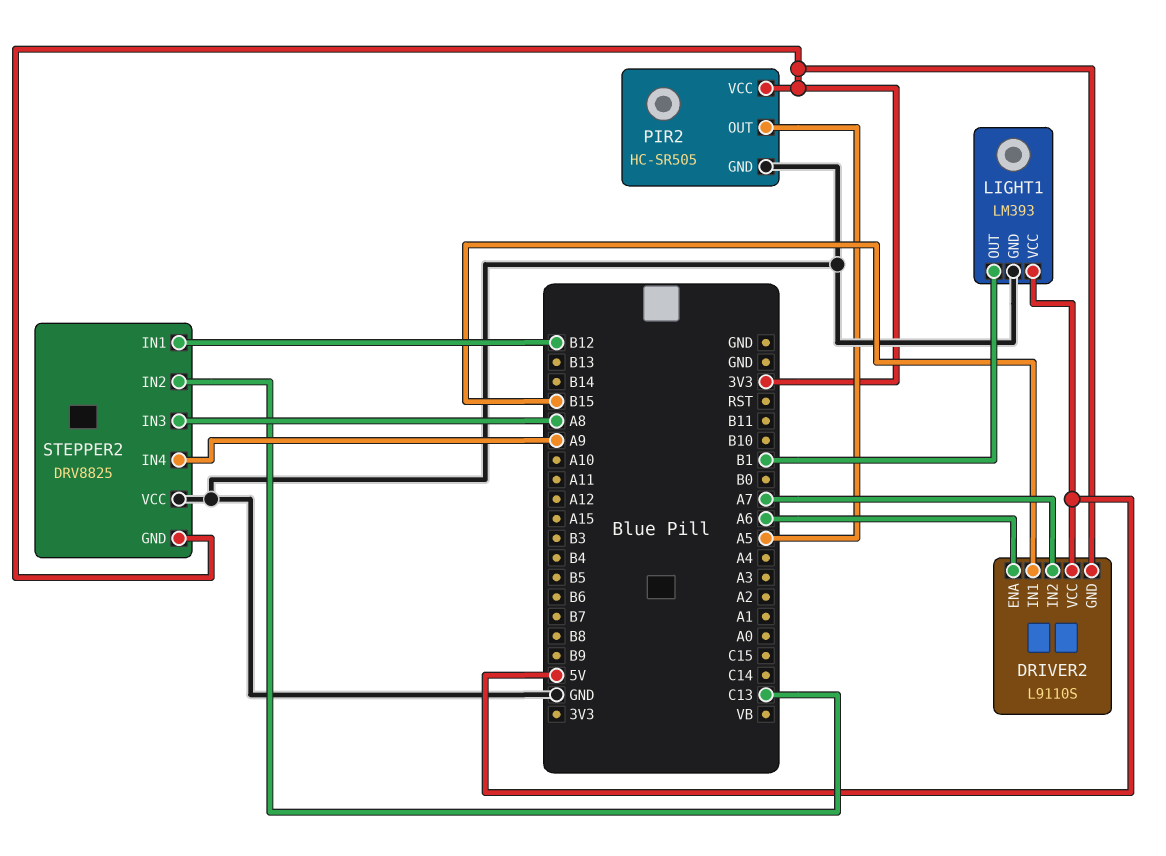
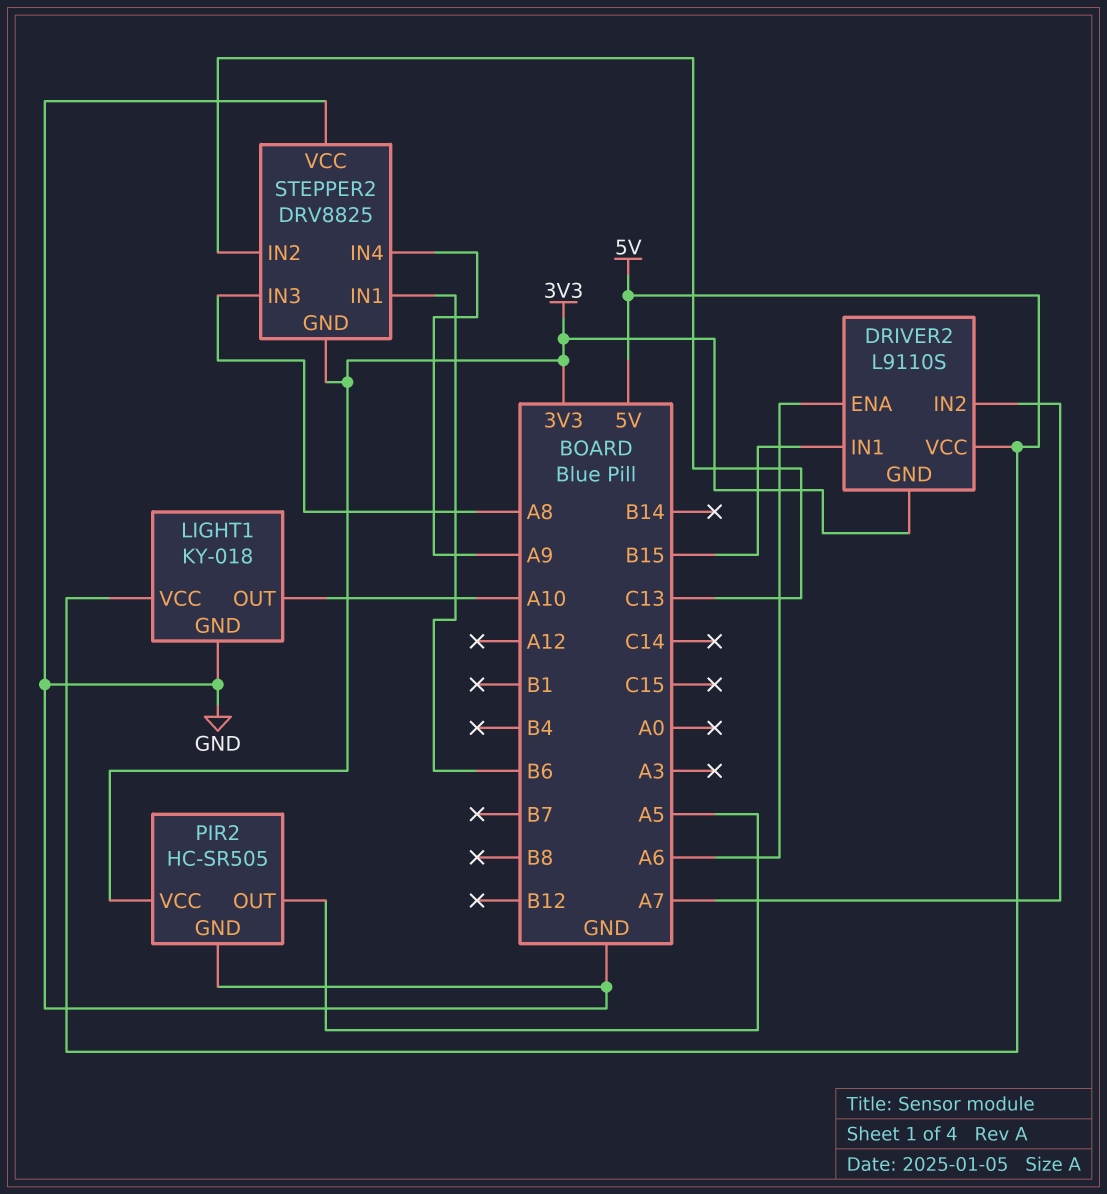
LIGHT1: LM393 -> KY-018
LIGHT1 pin OUT: B1 -> A10
STEPPER2 pin IN1: B12 -> B6

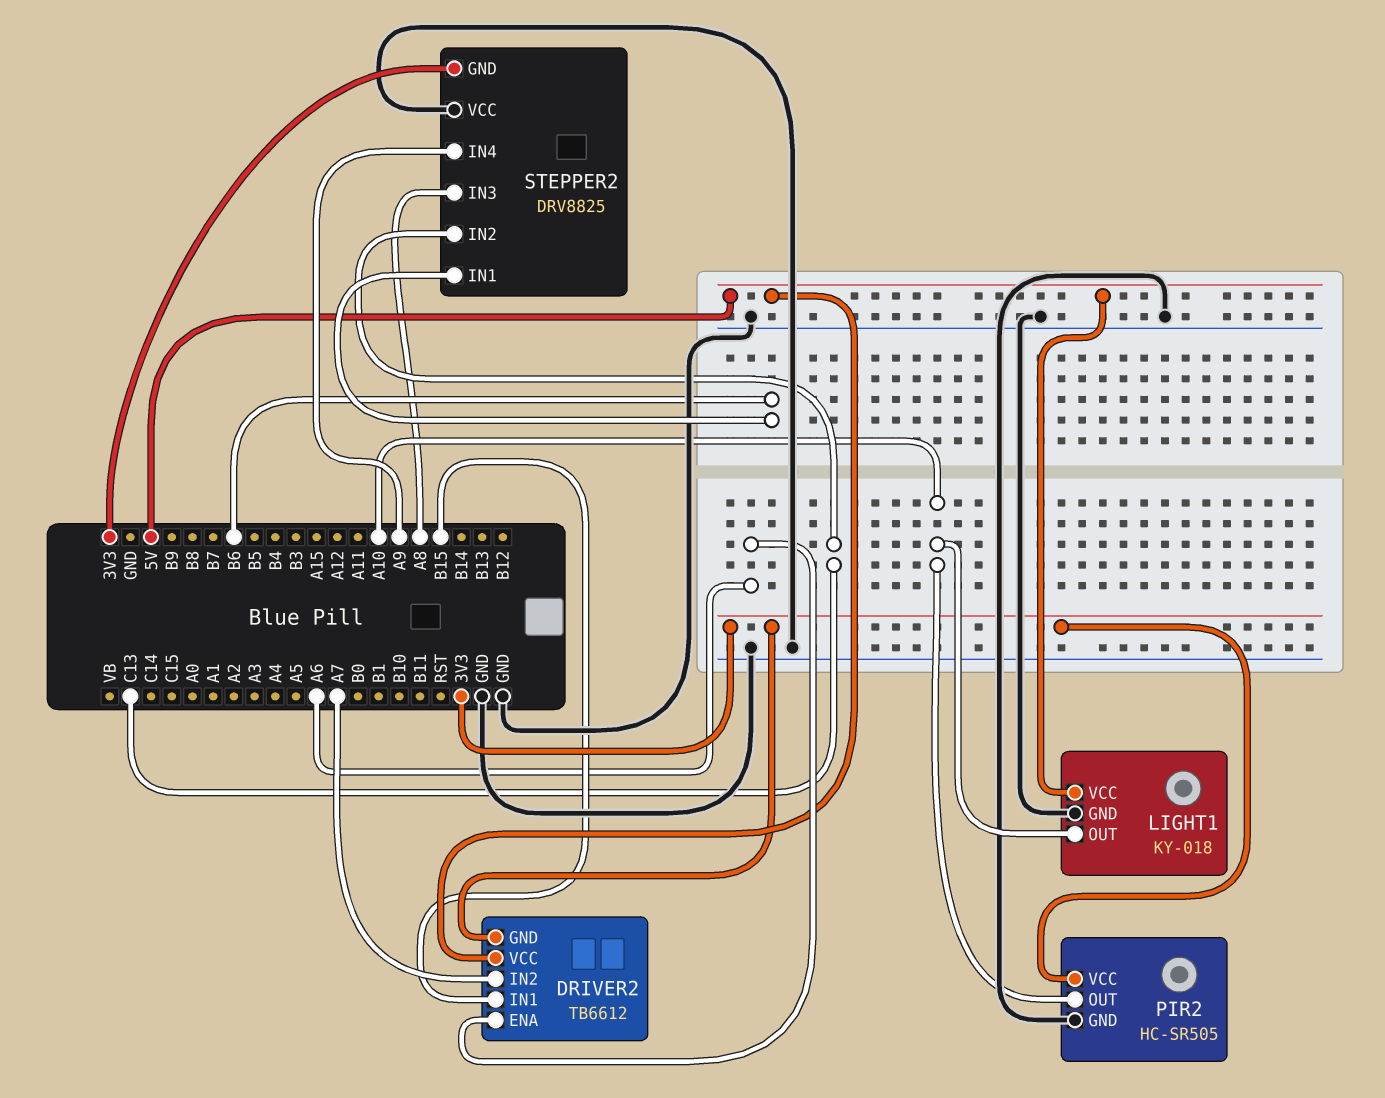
DRIVER2: L9110S -> TB6612
PIR2 pin OUT: A5 -> A10

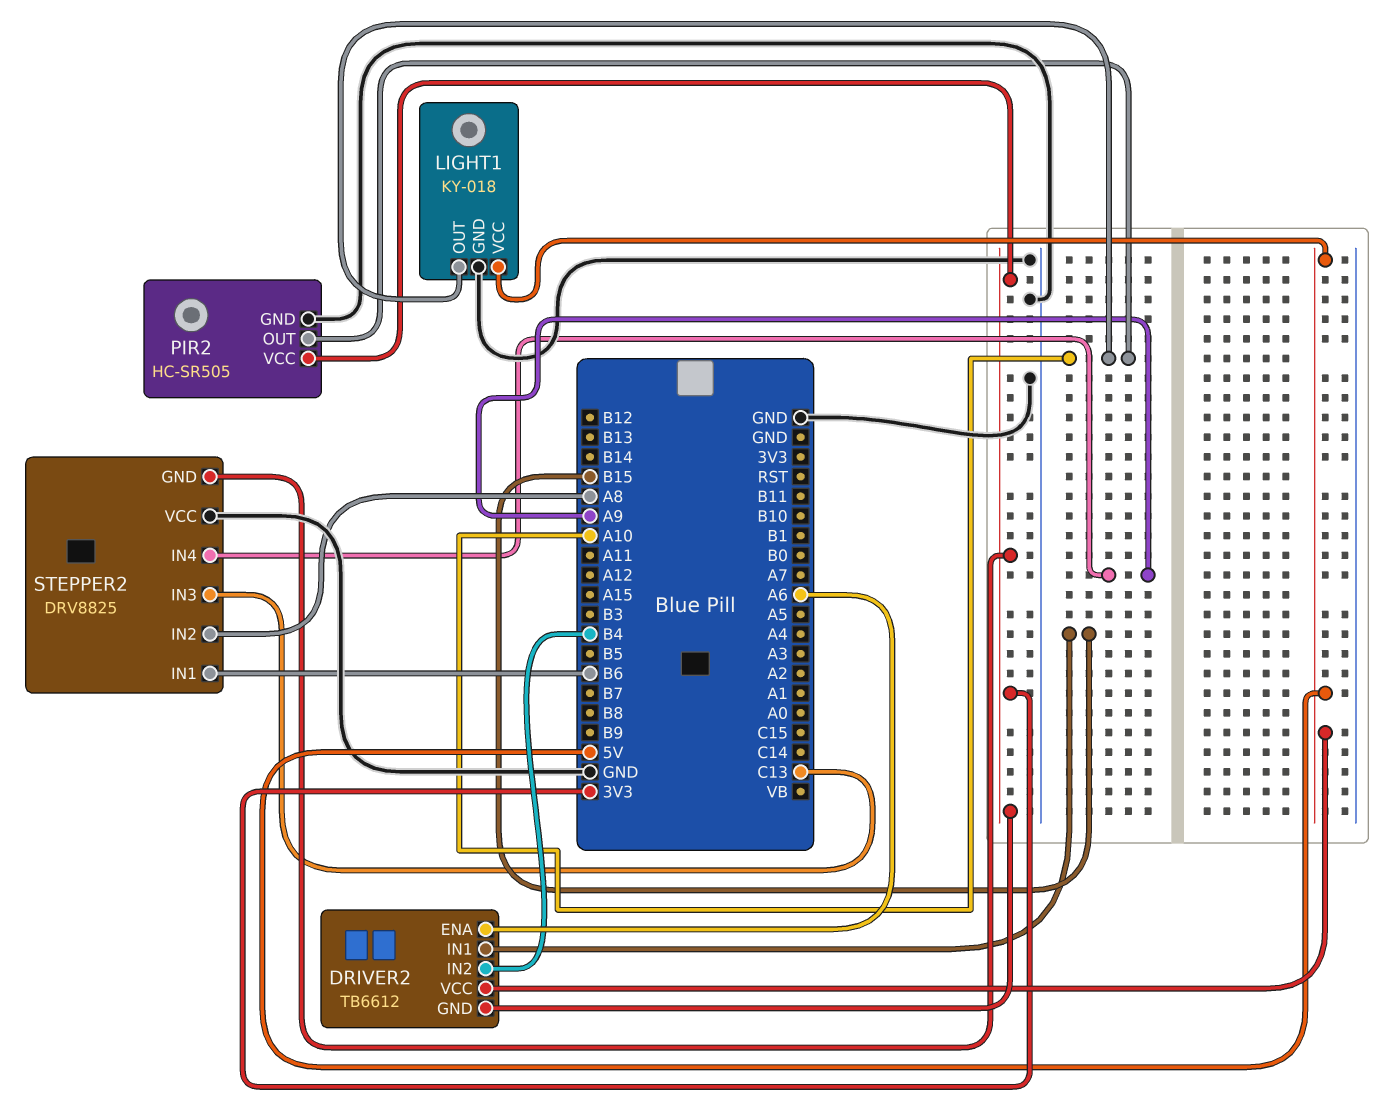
DRIVER2 pin IN2: A7 -> B4
STEPPER2 pin IN2: C13 -> A8
STEPPER2 pin IN3: A8 -> C13

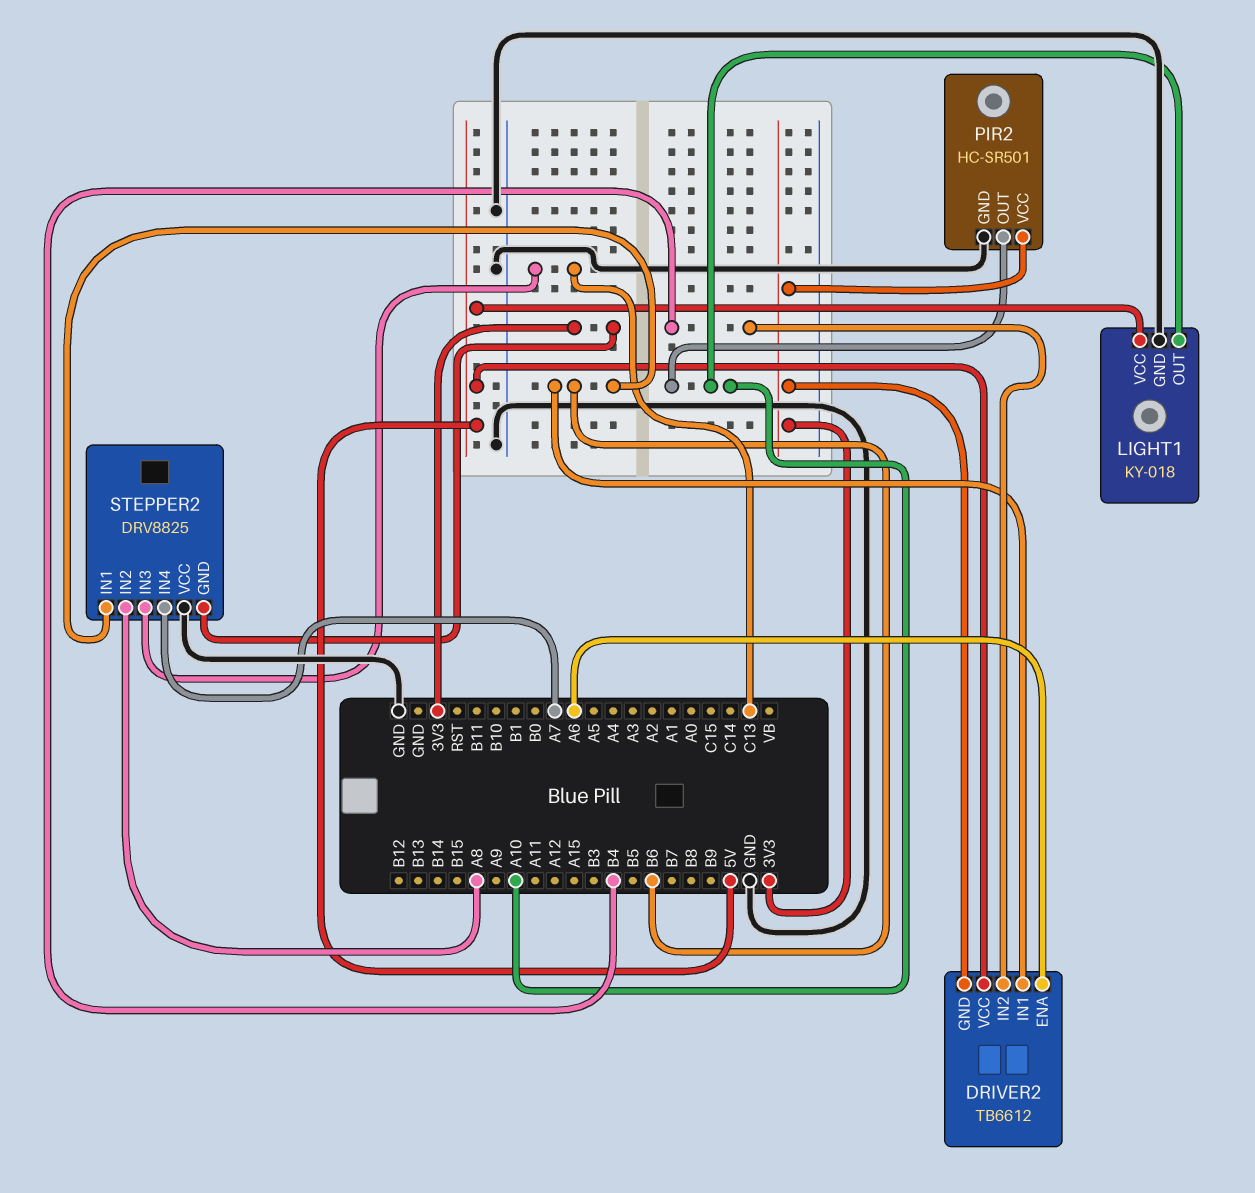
DRIVER2 pin IN1: B15 -> B6
PIR2: HC-SR505 -> HC-SR501
STEPPER2 pin IN4: A9 -> A7

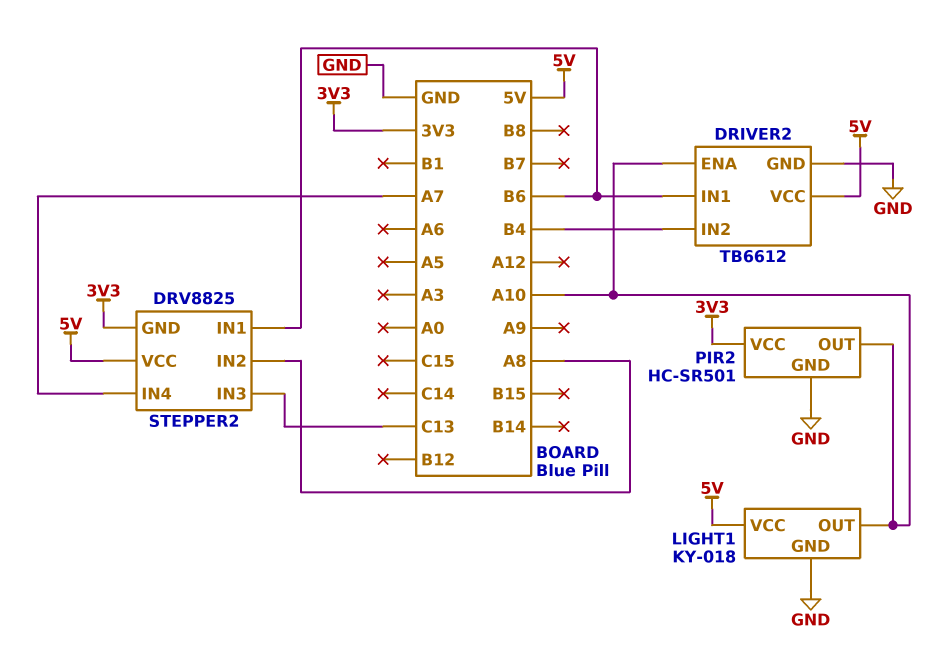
DRIVER2 pin ENA: A6 -> A10
DRIVER2 pin GND: 3V3 -> GND
STEPPER2 pin VCC: GND -> 5V

